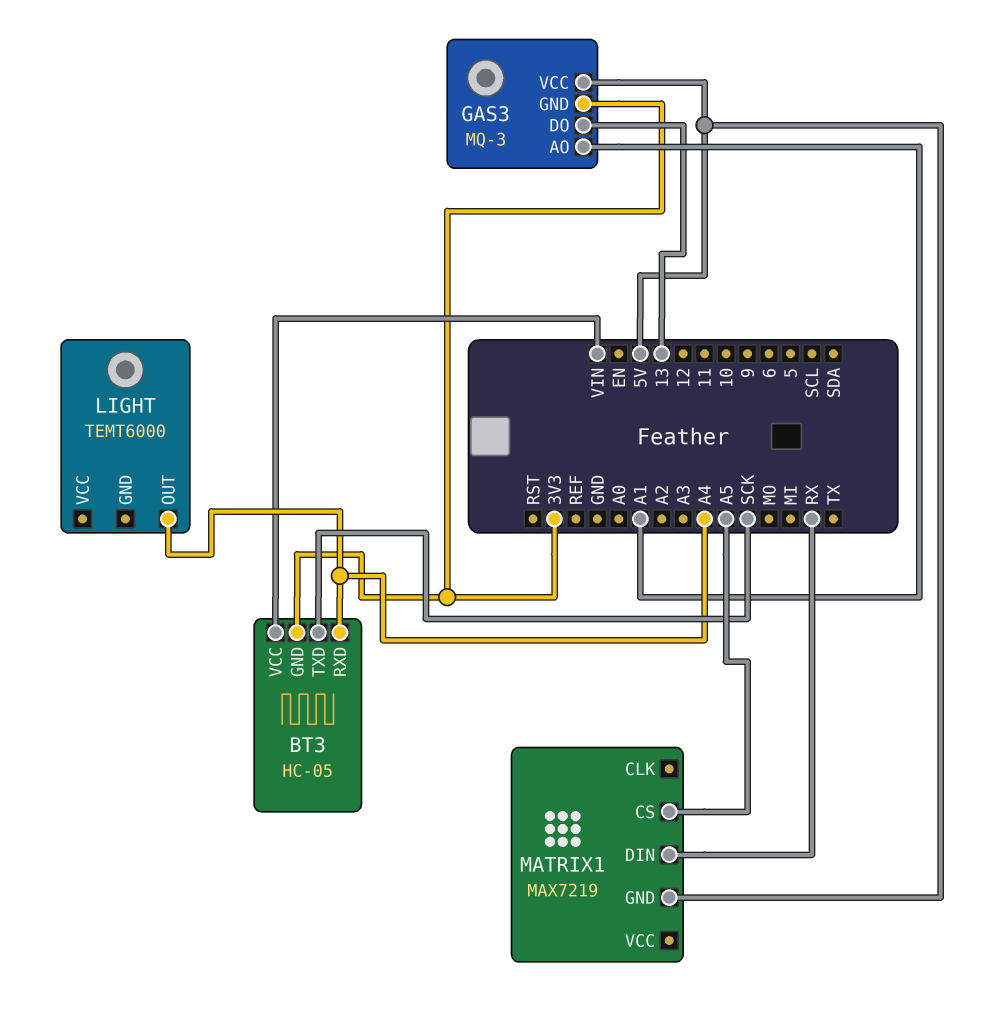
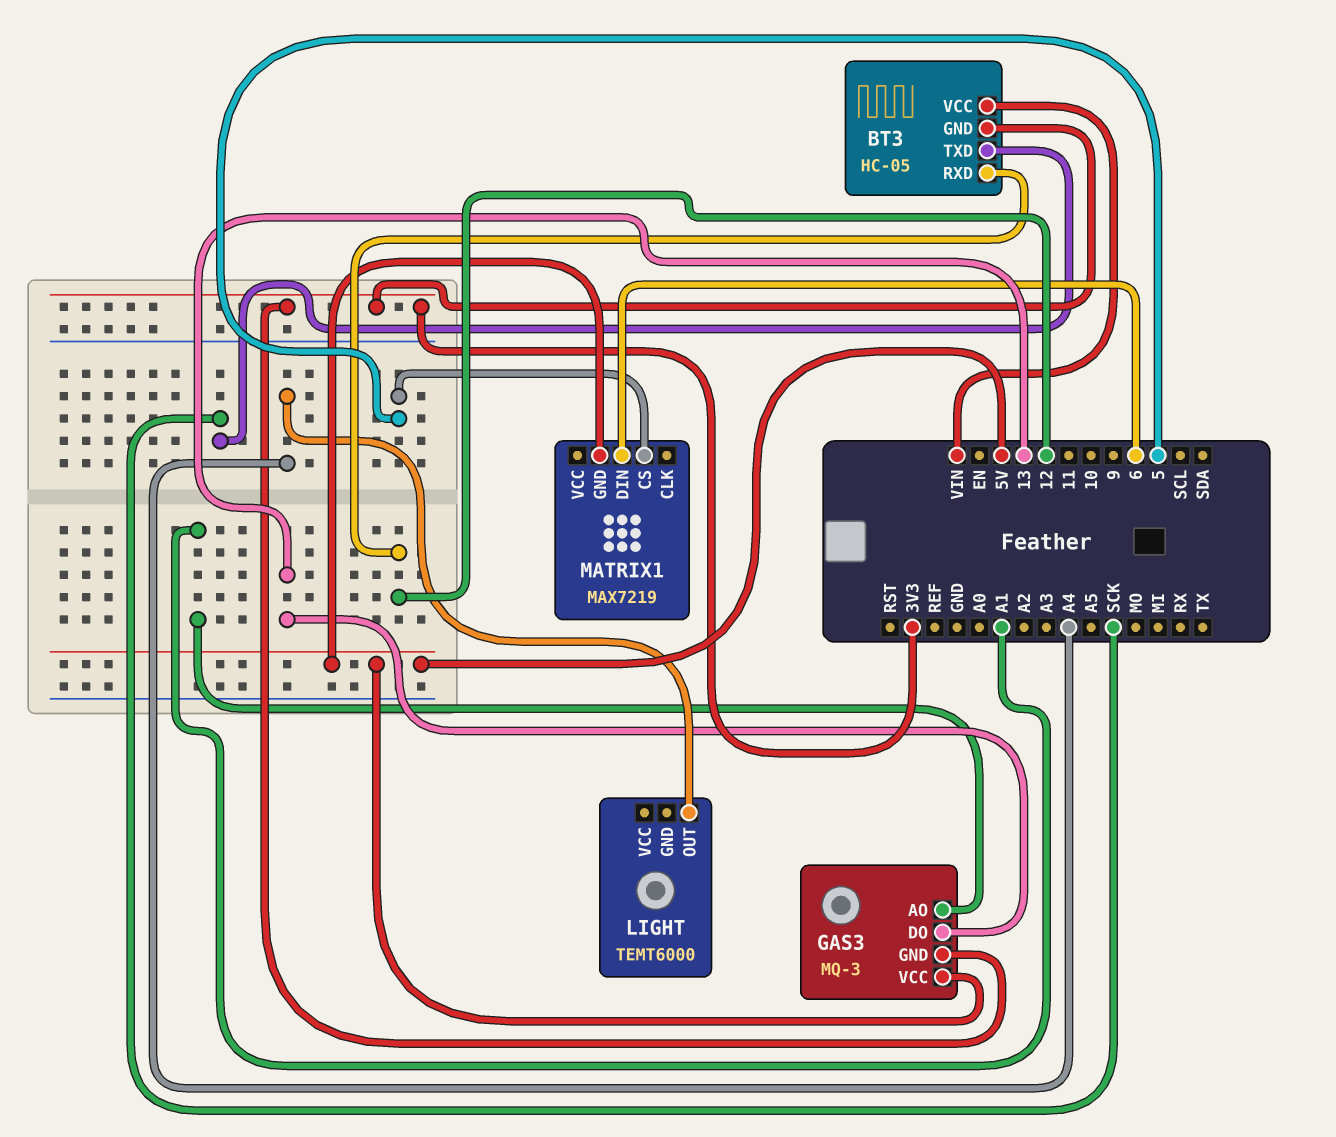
BT3 pin RXD: A4 -> 12
MATRIX1 pin CS: A5 -> 5
MATRIX1 pin DIN: RX -> 6

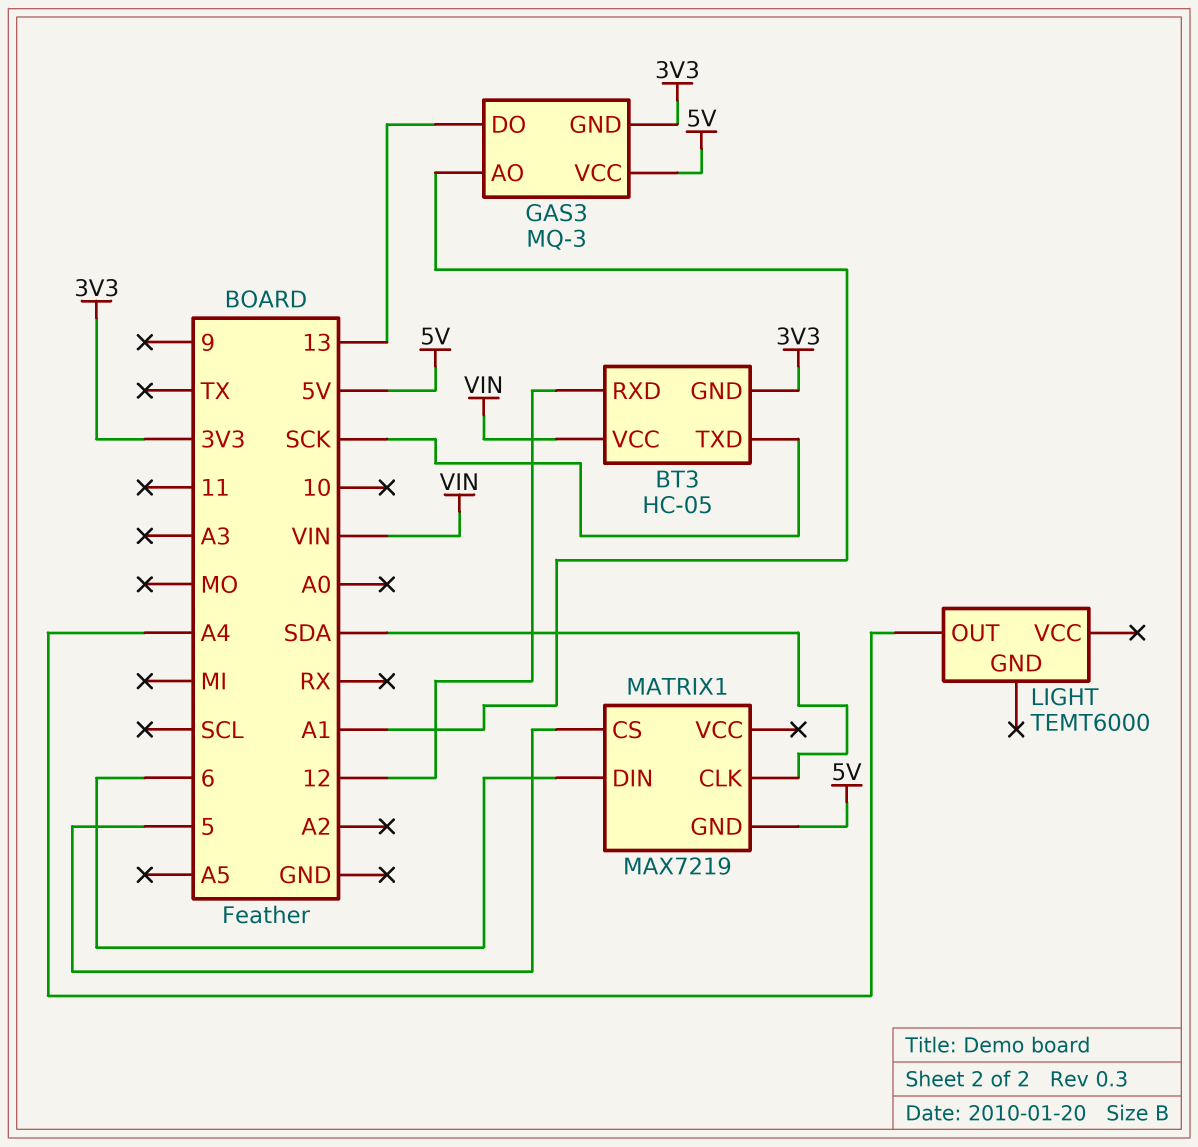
MATRIX1 pin CLK: none -> SDA

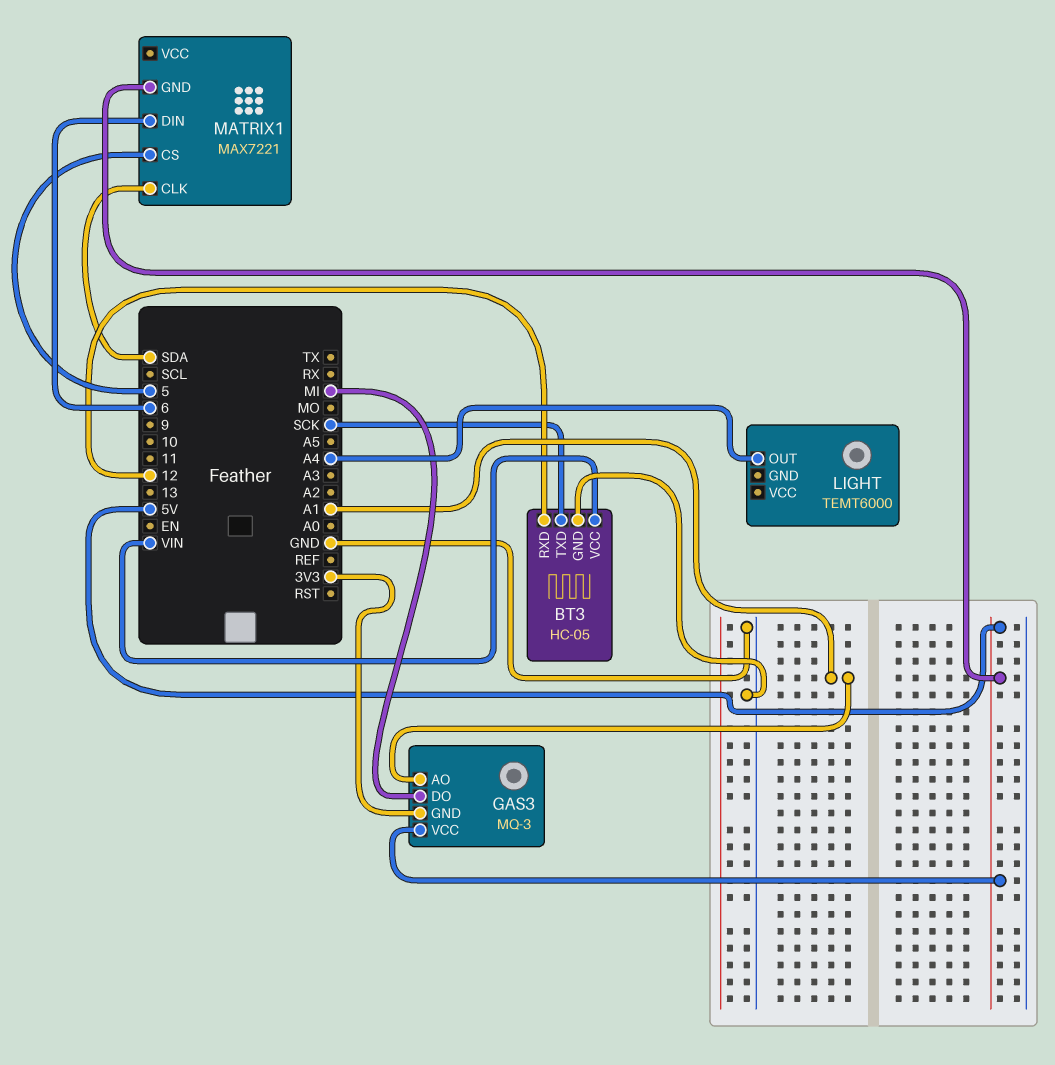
BT3 pin GND: 3V3 -> GND
GAS3 pin DO: 13 -> MI
MATRIX1: MAX7219 -> MAX7221

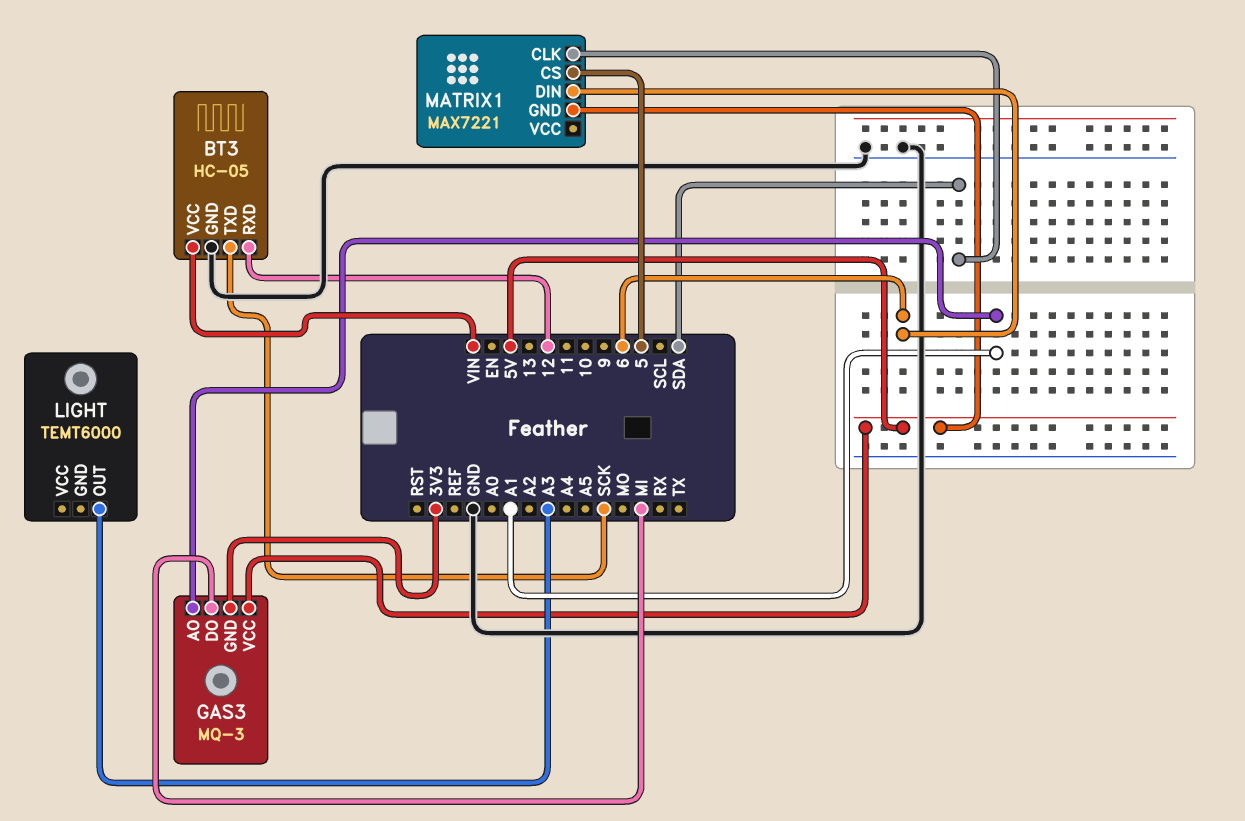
LIGHT pin OUT: A4 -> A3

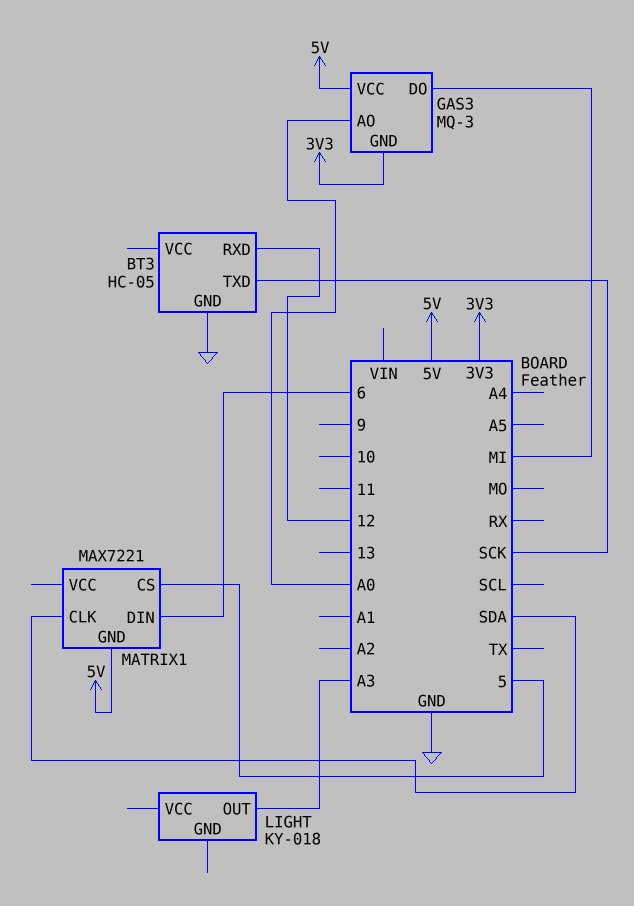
BT3 pin VCC: VIN -> none
GAS3 pin AO: A1 -> A0
LIGHT: TEMT6000 -> KY-018

